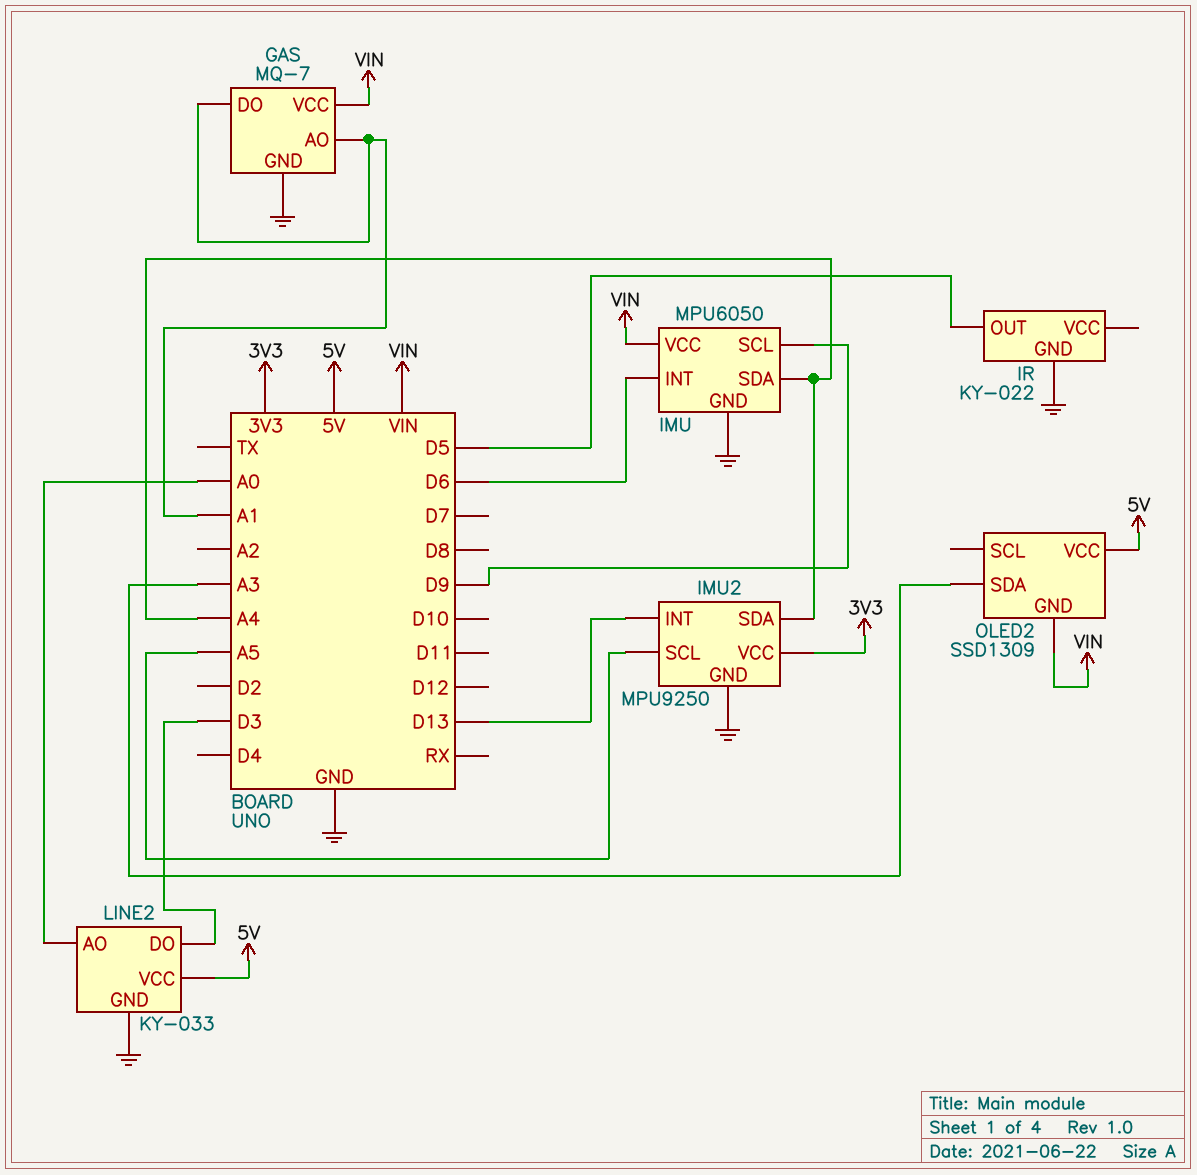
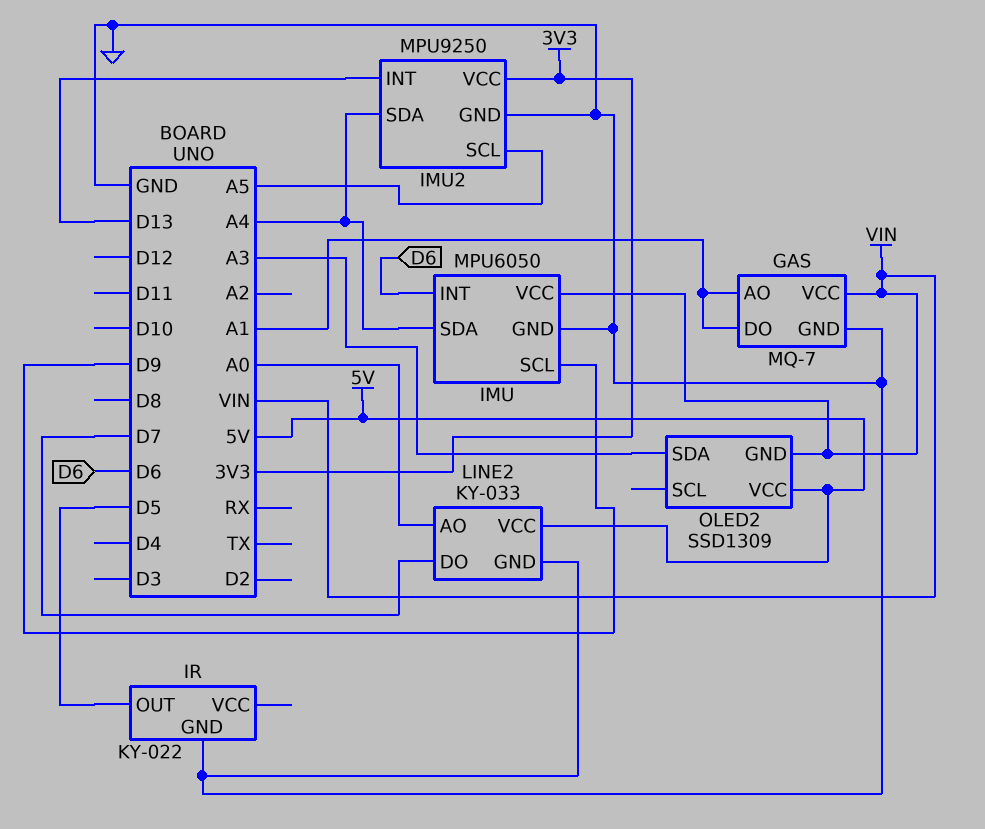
LINE2 pin DO: D3 -> D7

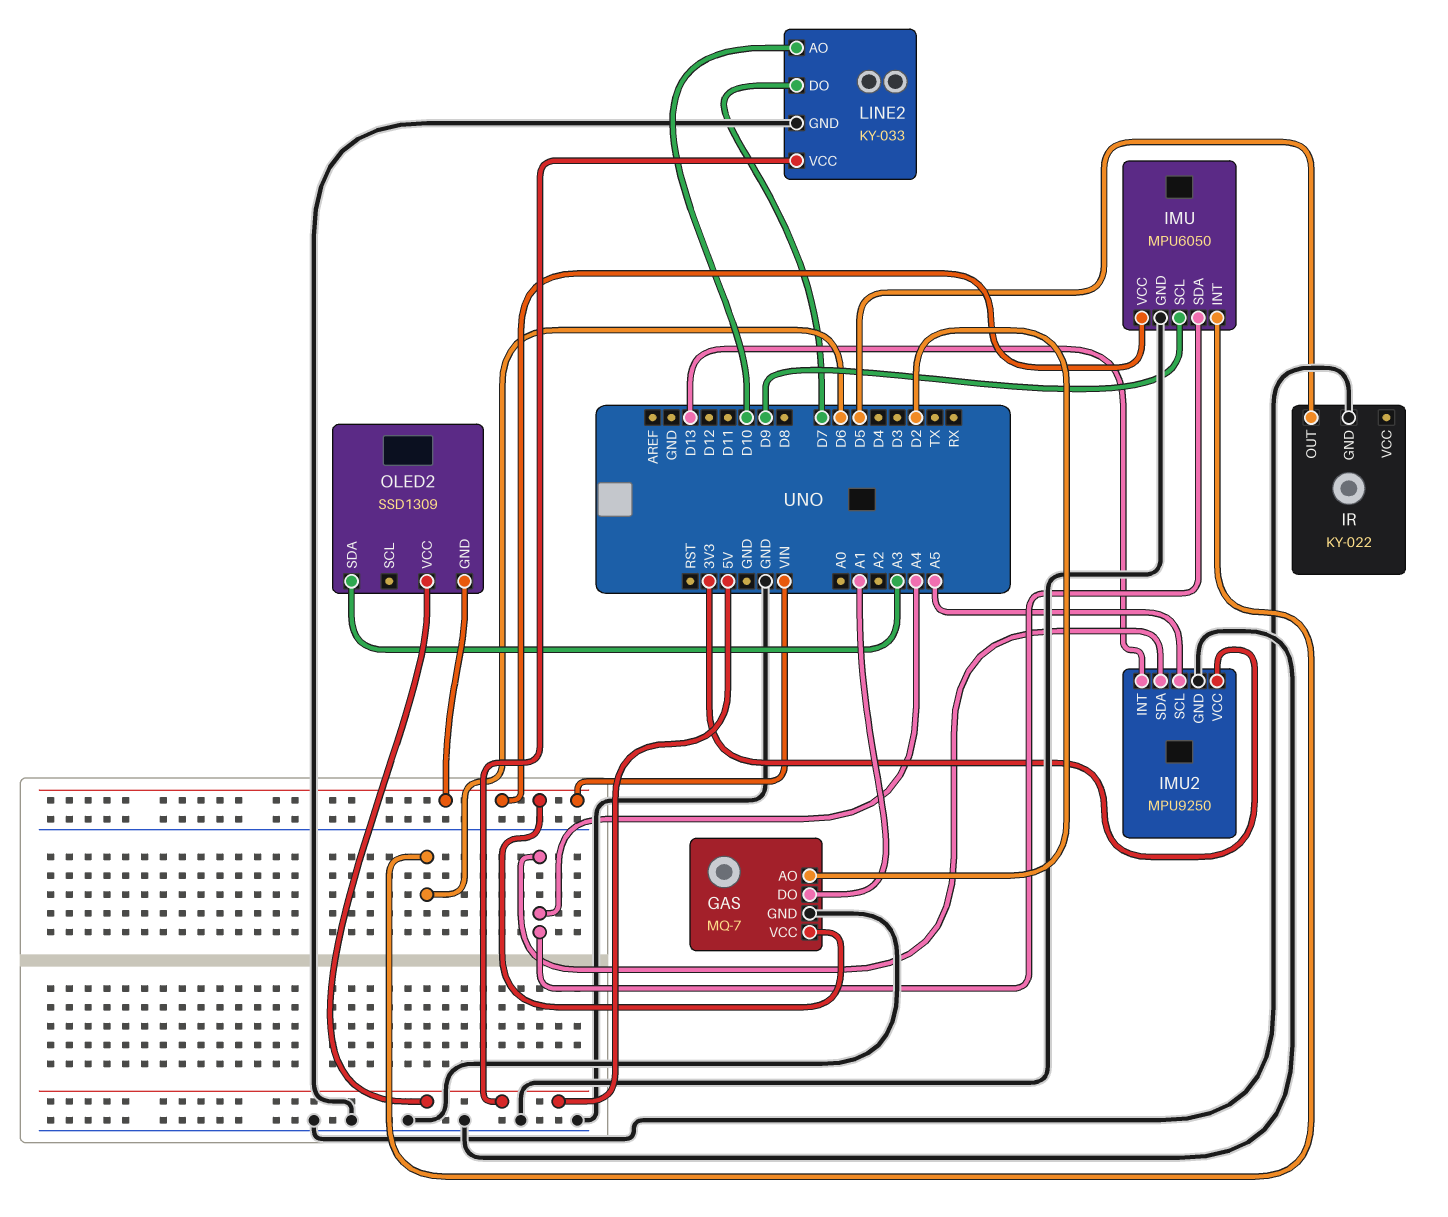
GAS pin AO: A1 -> D2
LINE2 pin AO: A0 -> D10

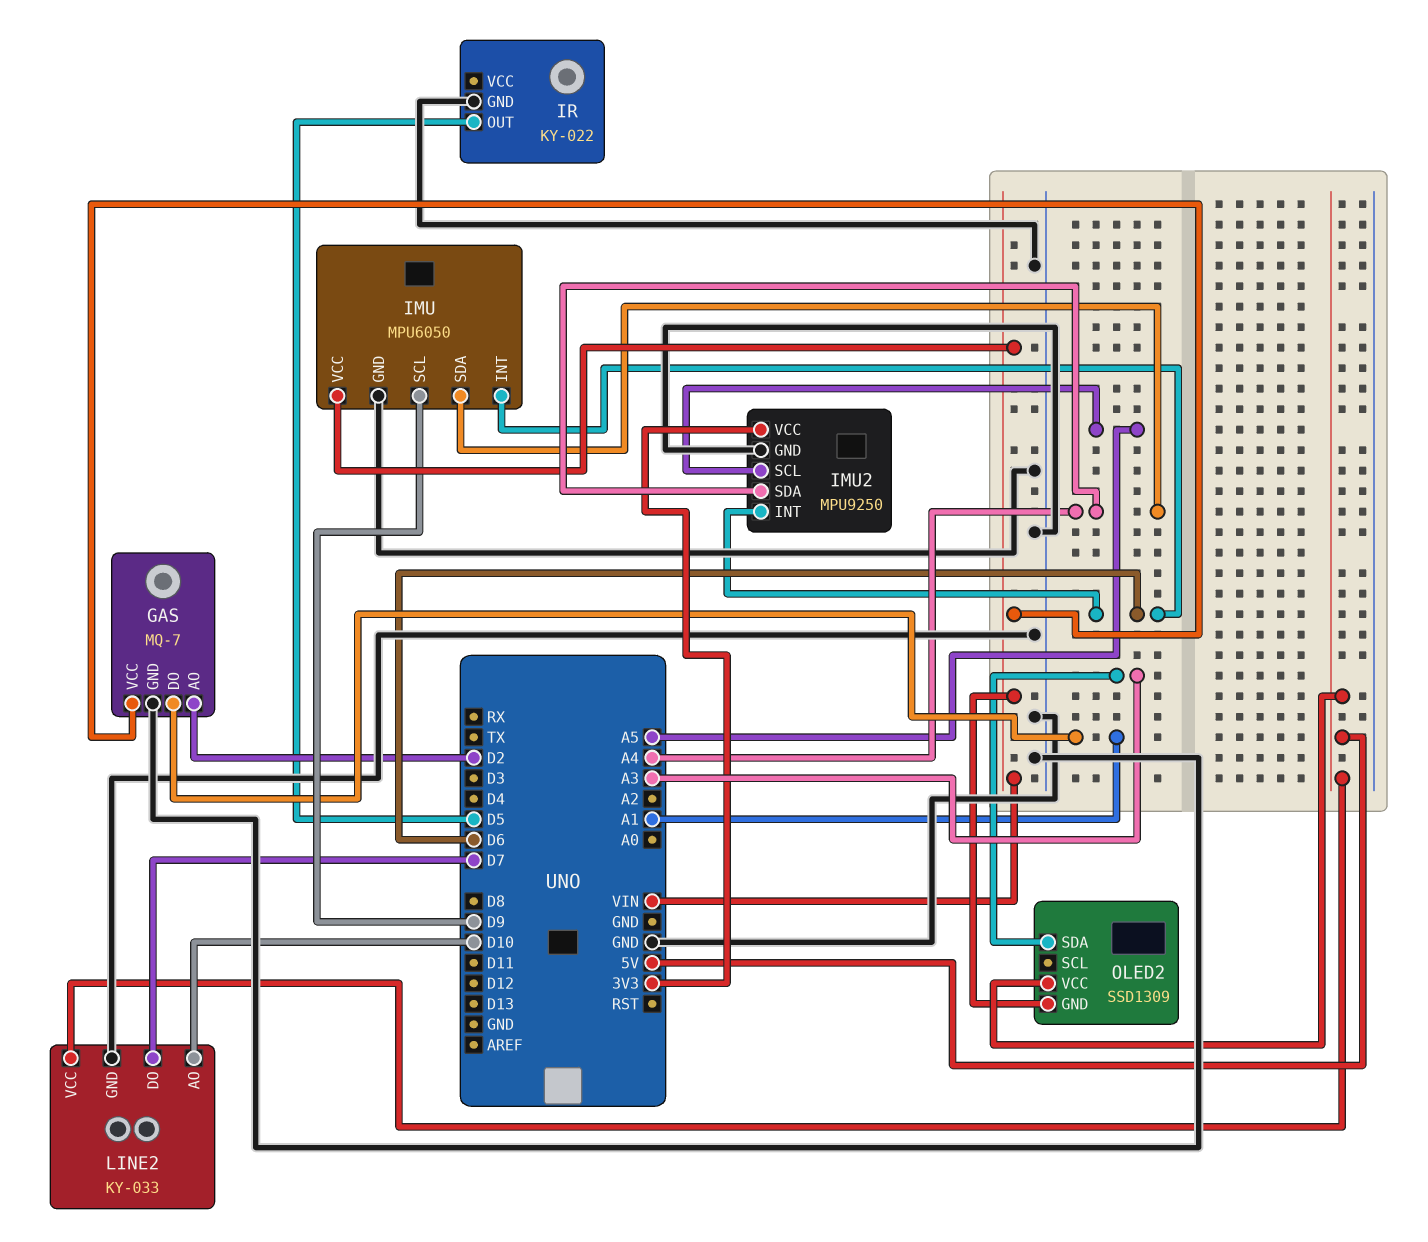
IMU2 pin INT: D13 -> D6

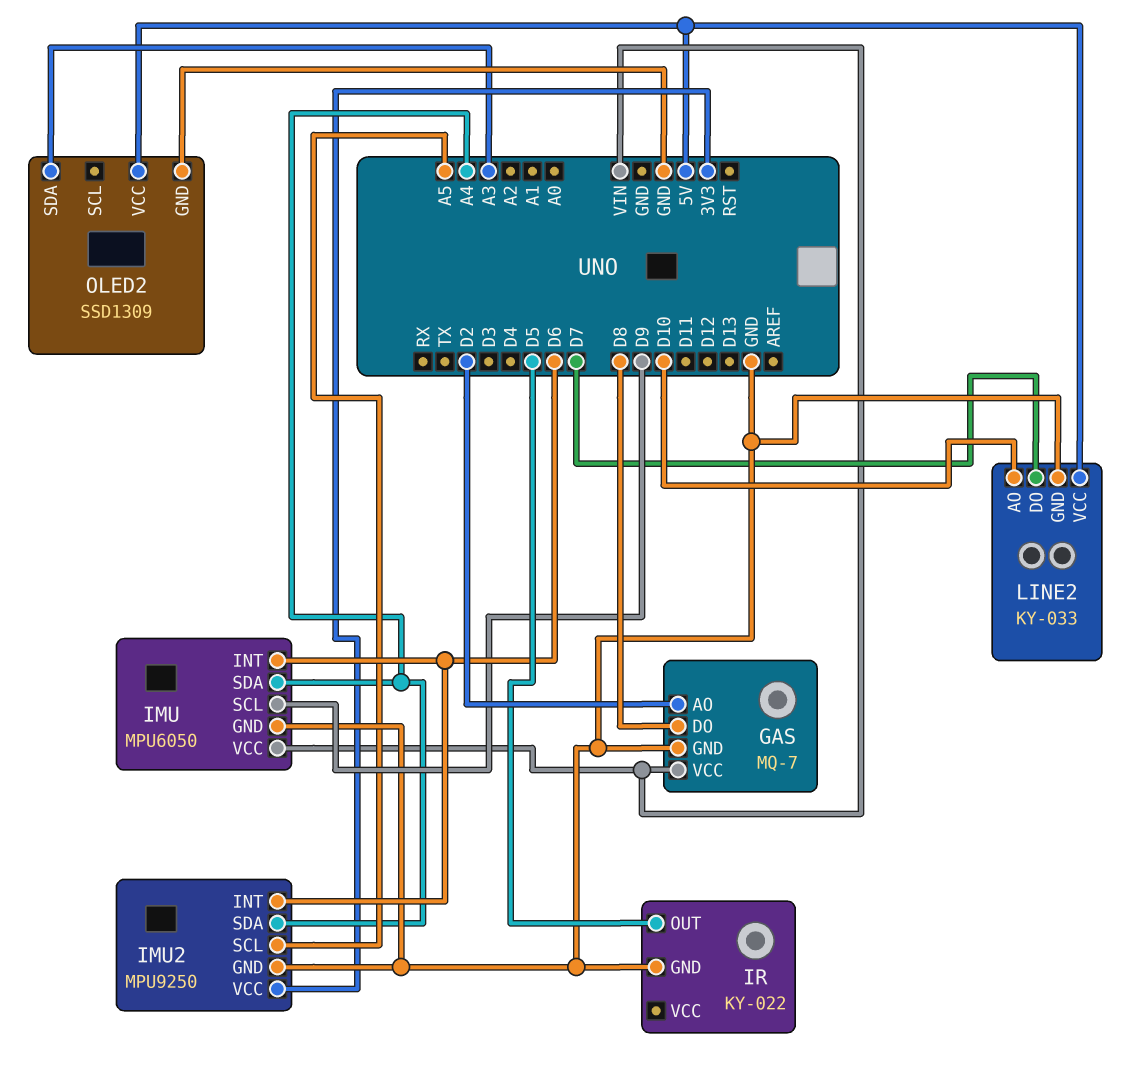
GAS pin DO: A1 -> D8
OLED2 pin GND: VIN -> GND

